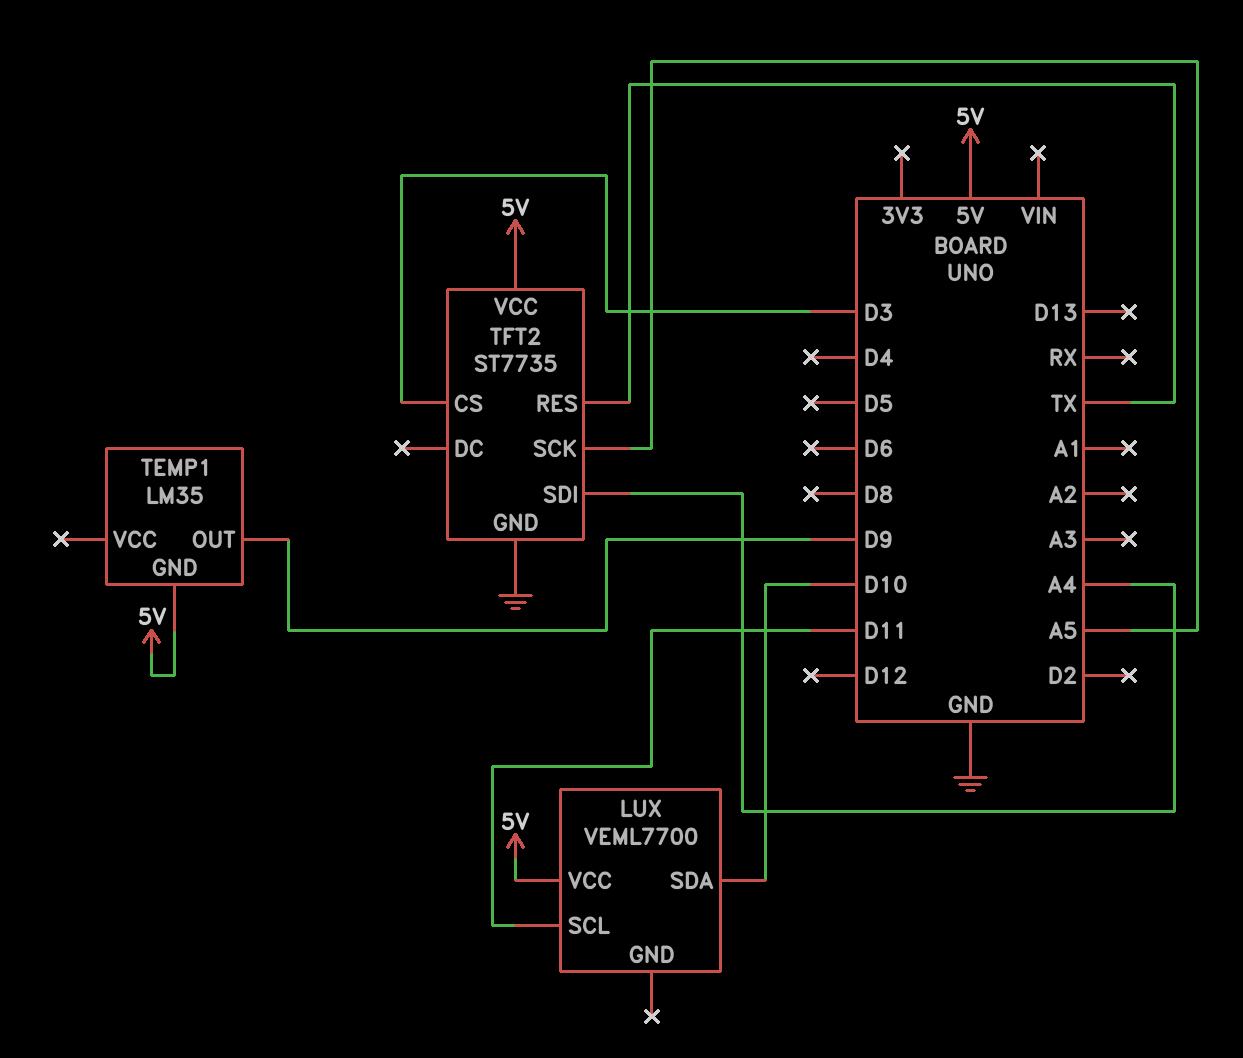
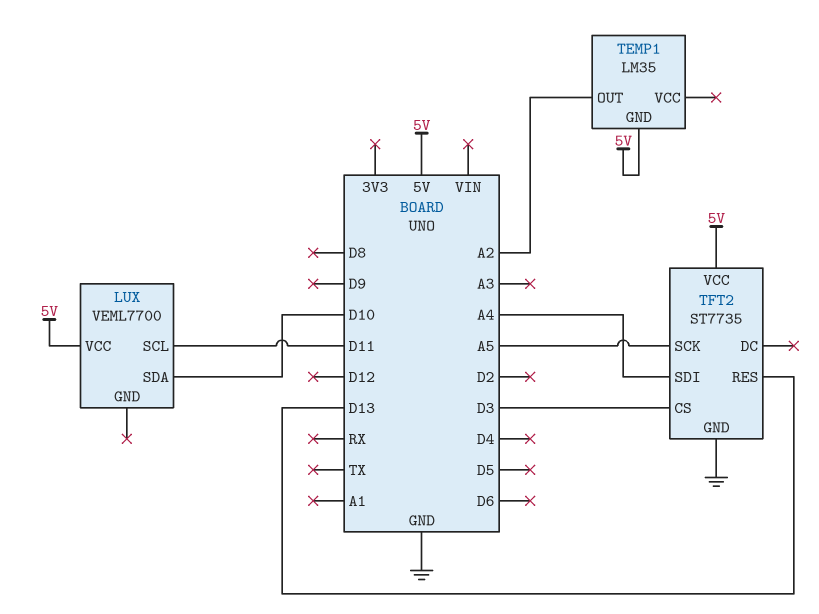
TEMP1 pin OUT: D9 -> A2
TFT2 pin RES: TX -> D13

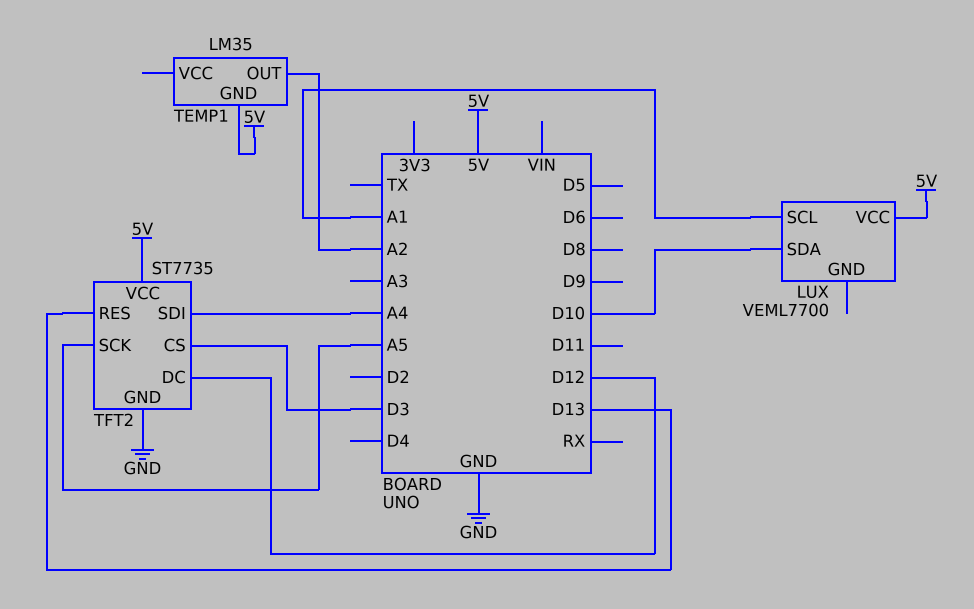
LUX pin SCL: D11 -> A1
TFT2 pin DC: none -> D12

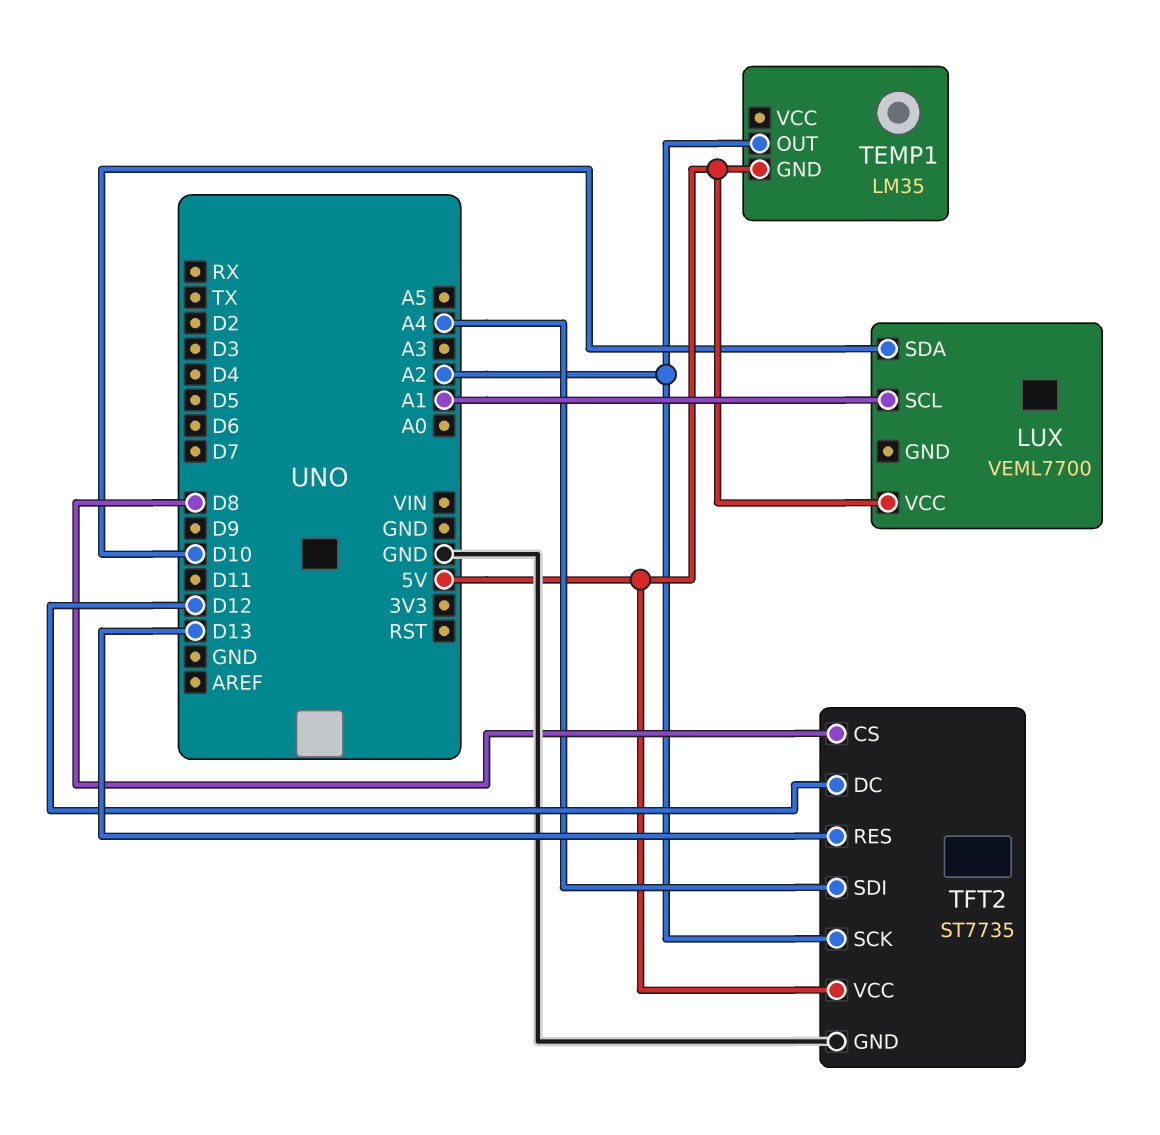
TFT2 pin CS: D3 -> D8
TFT2 pin SCK: A5 -> A2

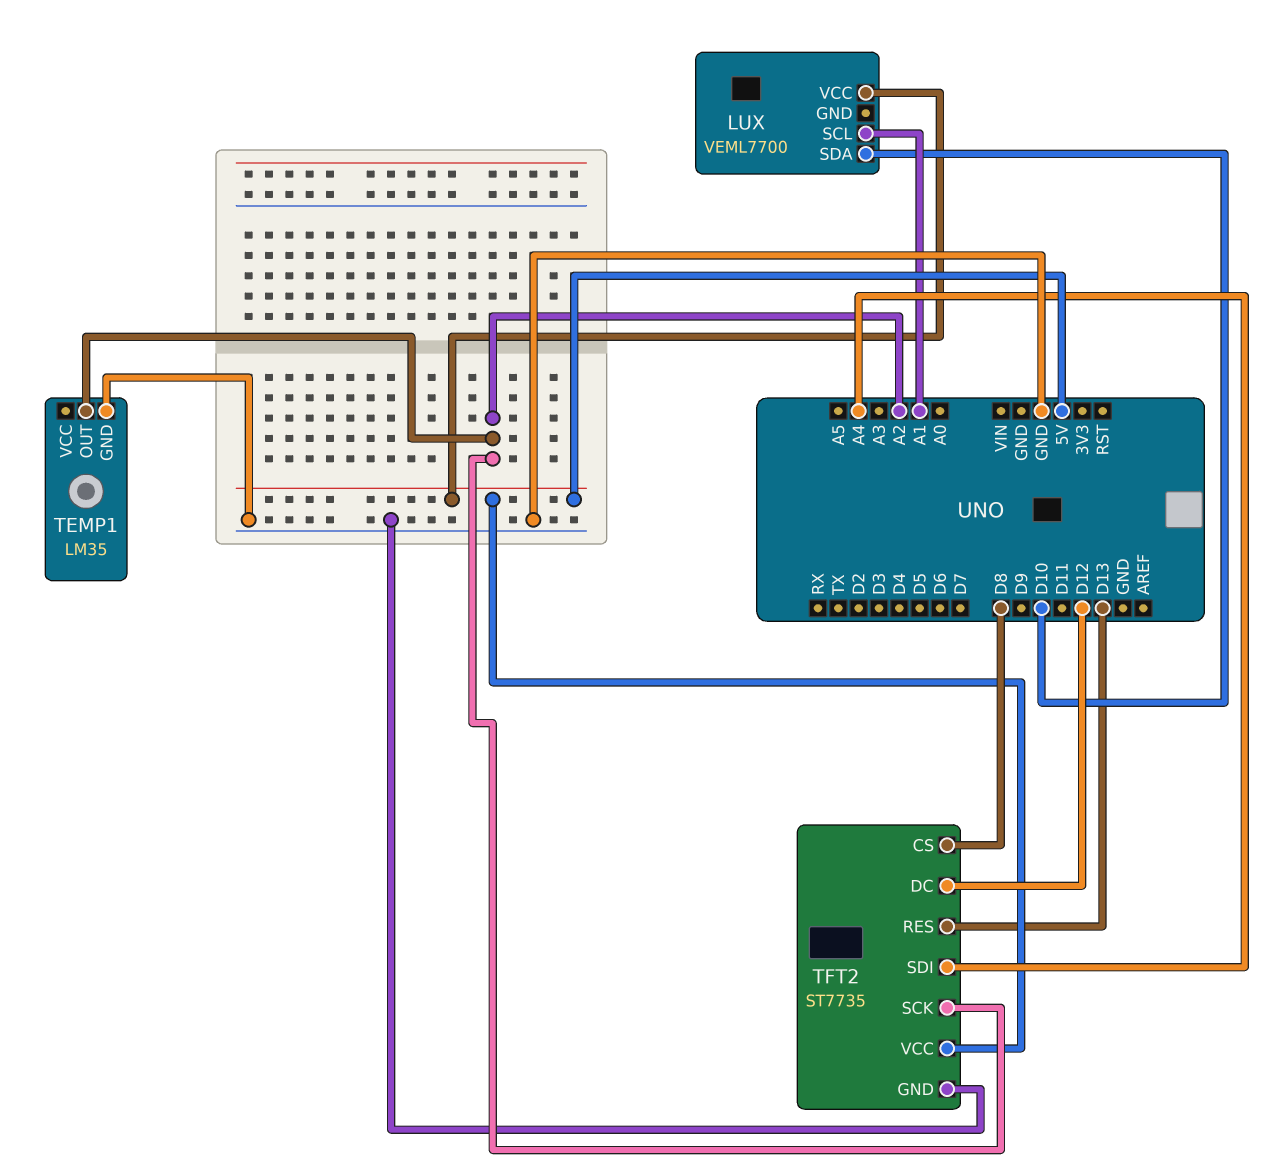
TEMP1 pin GND: 5V -> GND

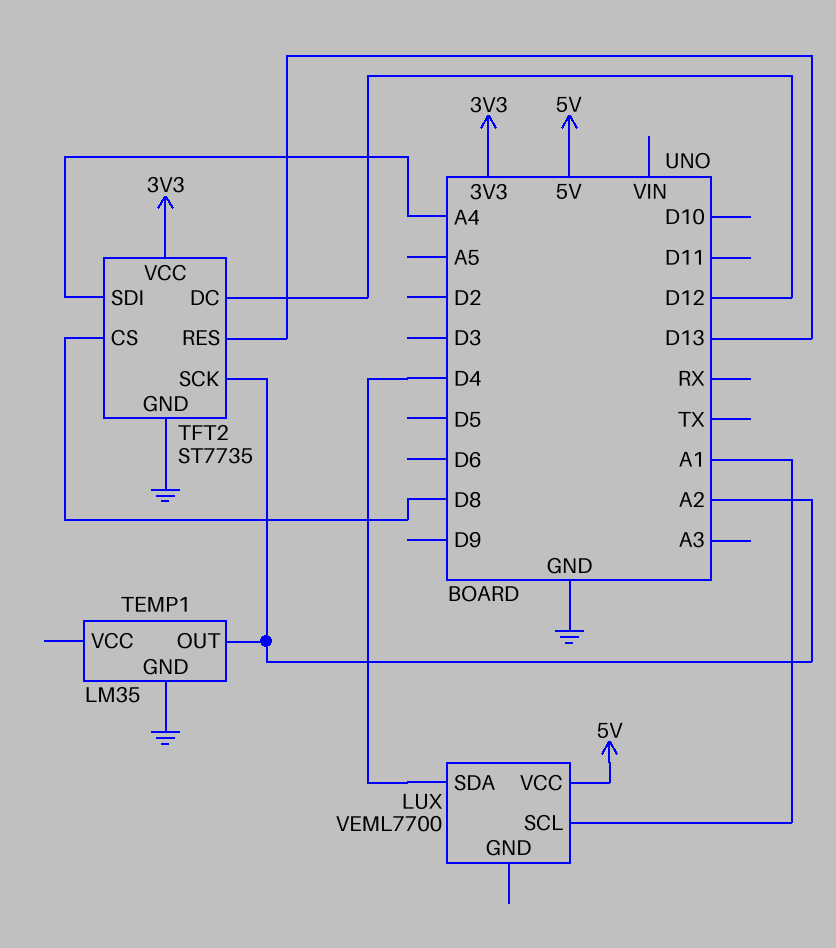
LUX pin SDA: D10 -> D4
TFT2 pin VCC: 5V -> 3V3

